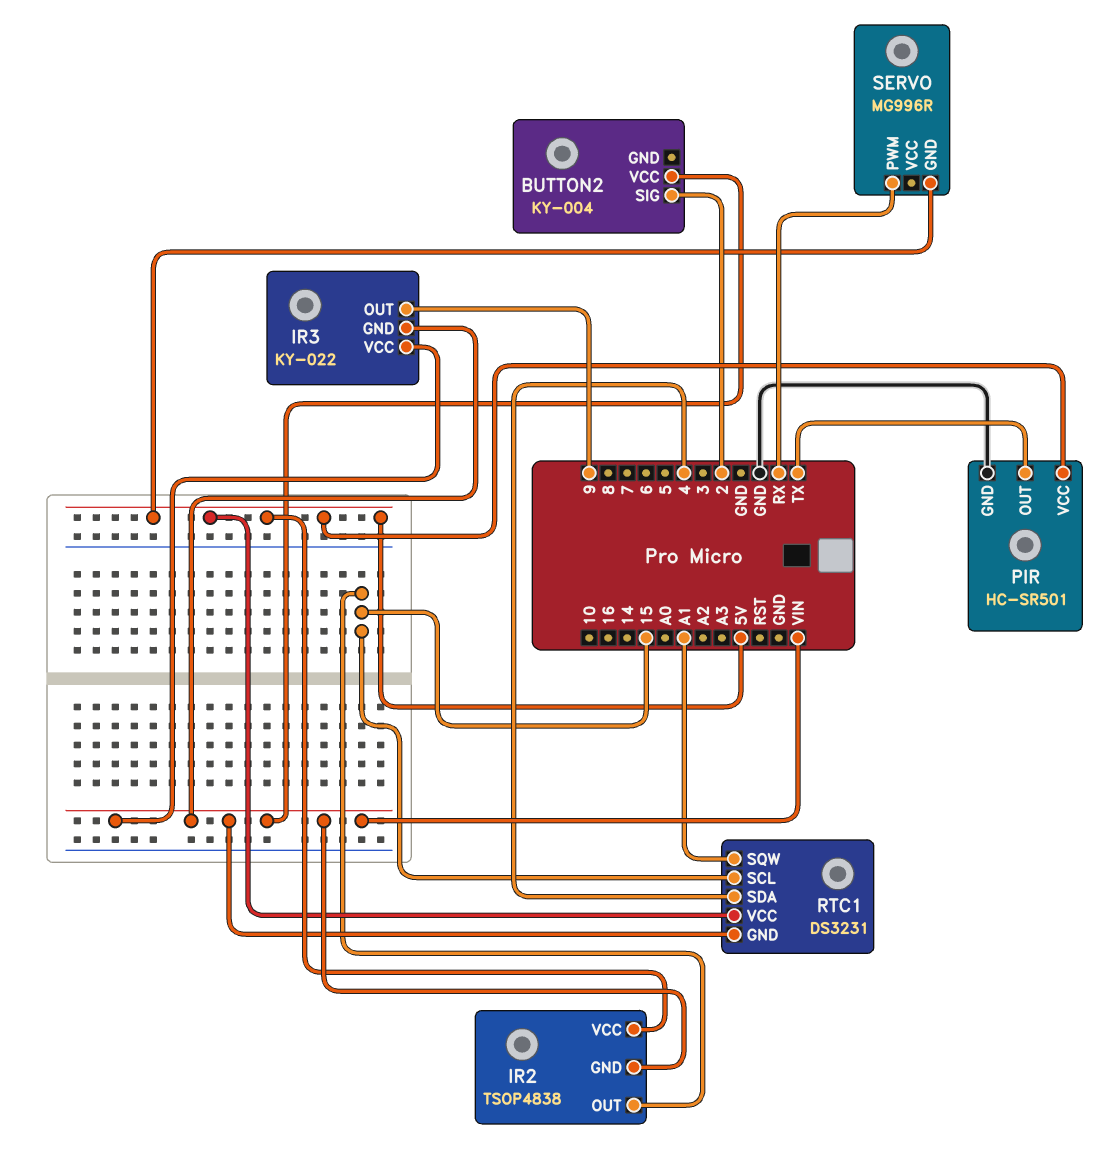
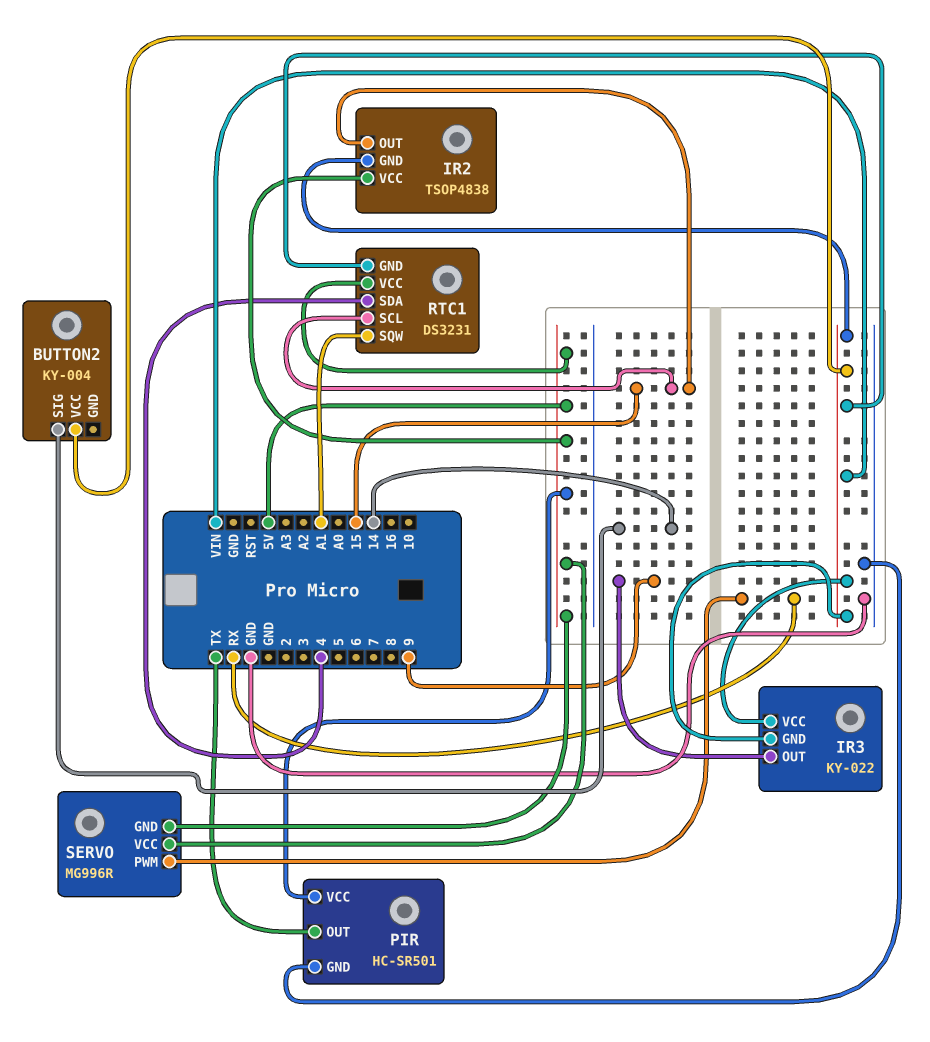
BUTTON2 pin SIG: 2 -> 14
SERVO pin VCC: none -> 5V

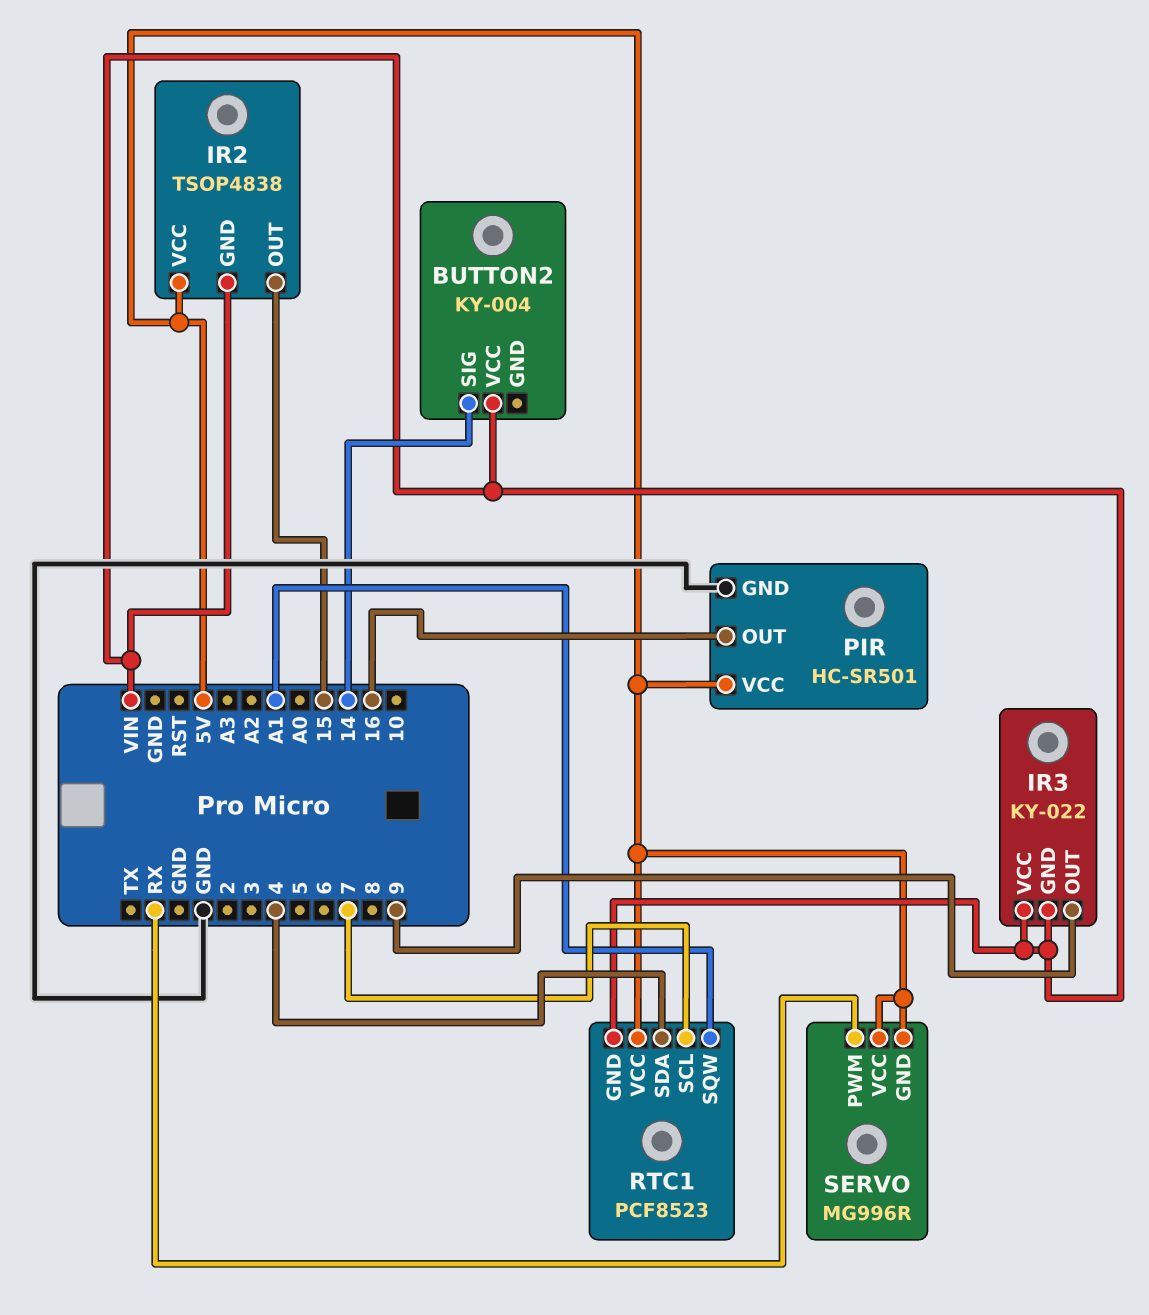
PIR pin OUT: TX -> 16
RTC1: DS3231 -> PCF8523
RTC1 pin SCL: 15 -> 7

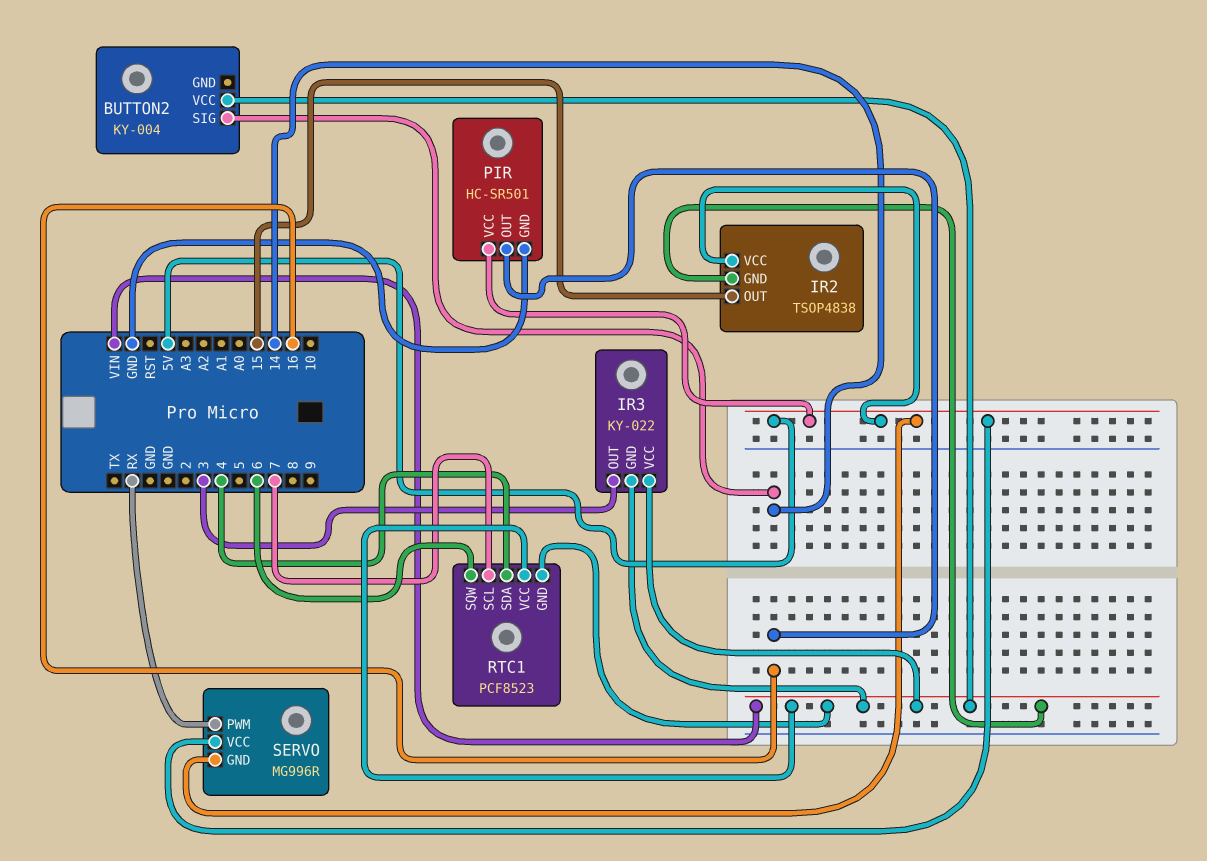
IR3 pin OUT: 9 -> 3
RTC1 pin SQW: A1 -> 6
RTC1 pin VCC: 5V -> VIN

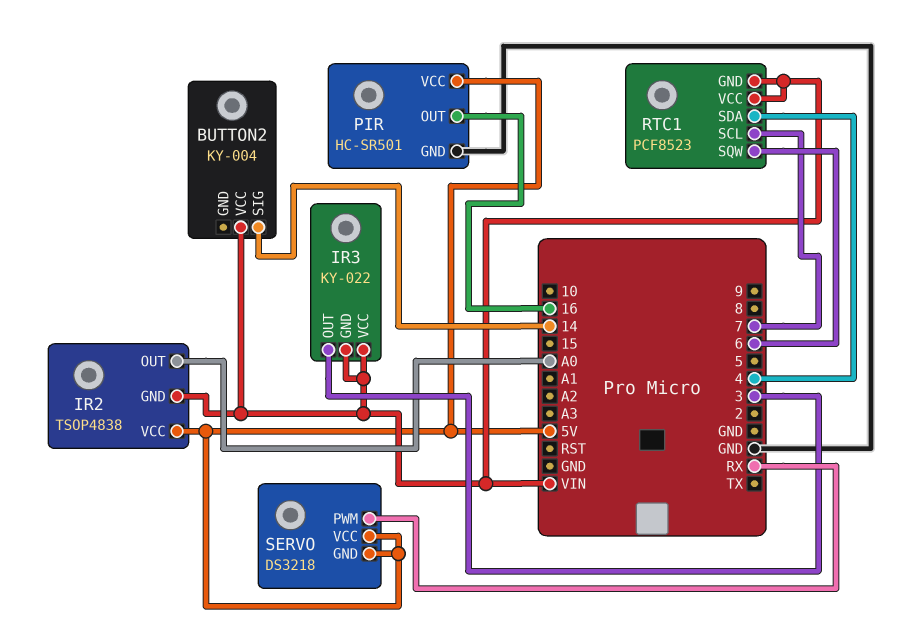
IR2 pin OUT: 15 -> A0
SERVO: MG996R -> DS3218

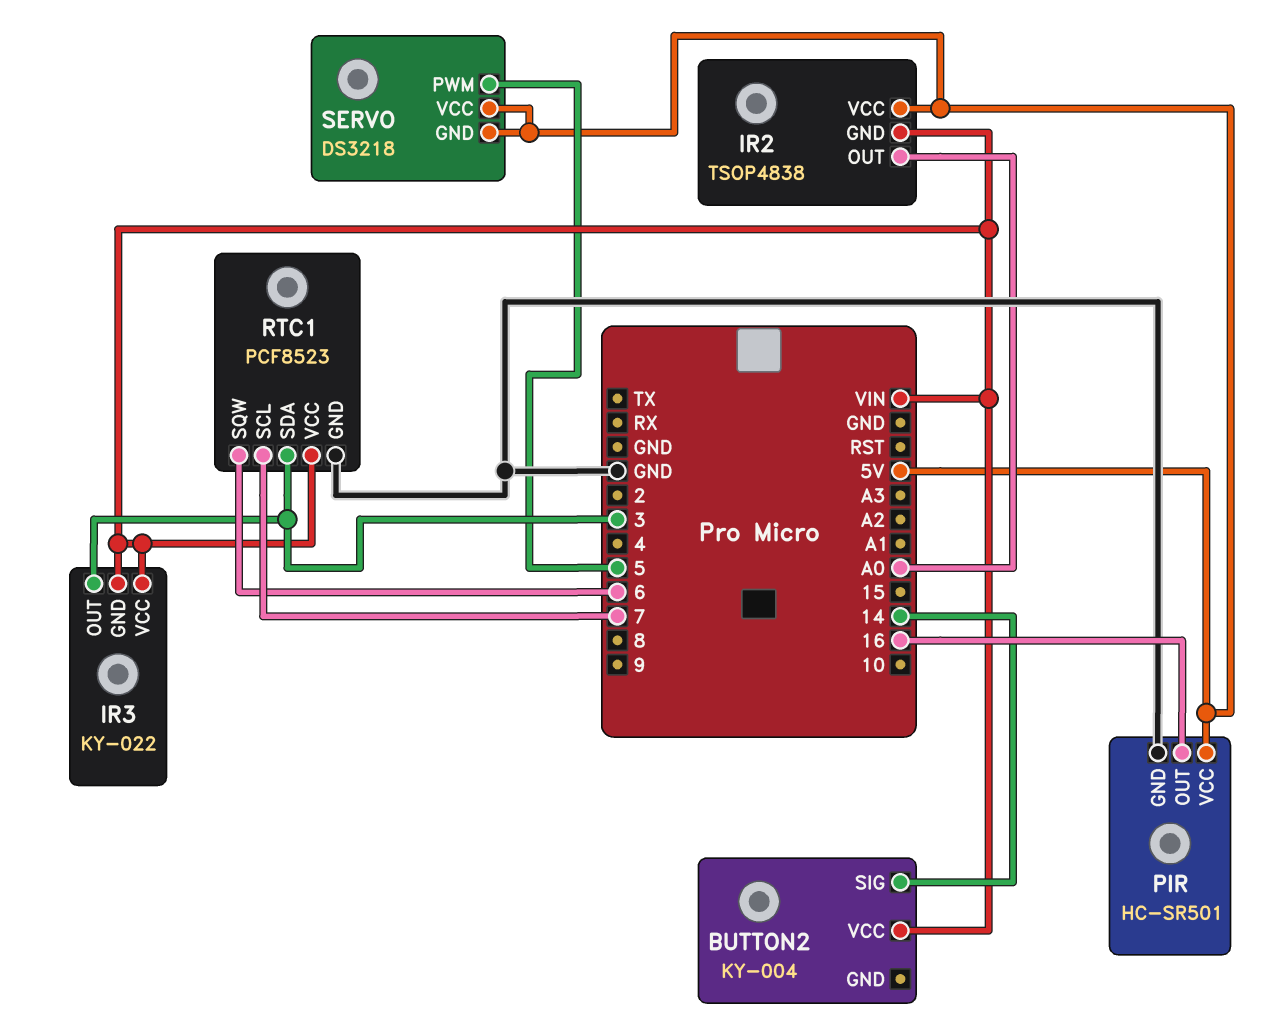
RTC1 pin GND: VIN -> GND
RTC1 pin SDA: 4 -> 3
SERVO pin PWM: RX -> 5

